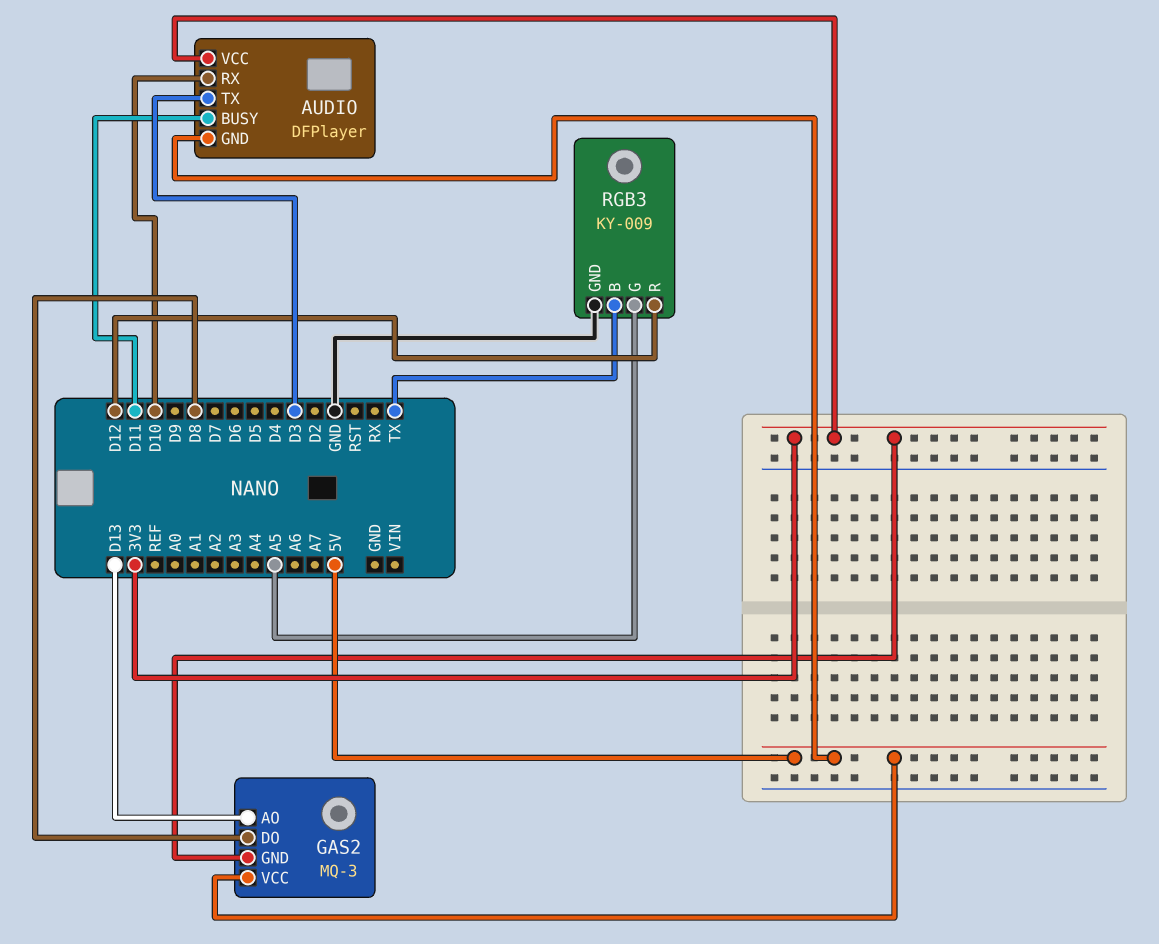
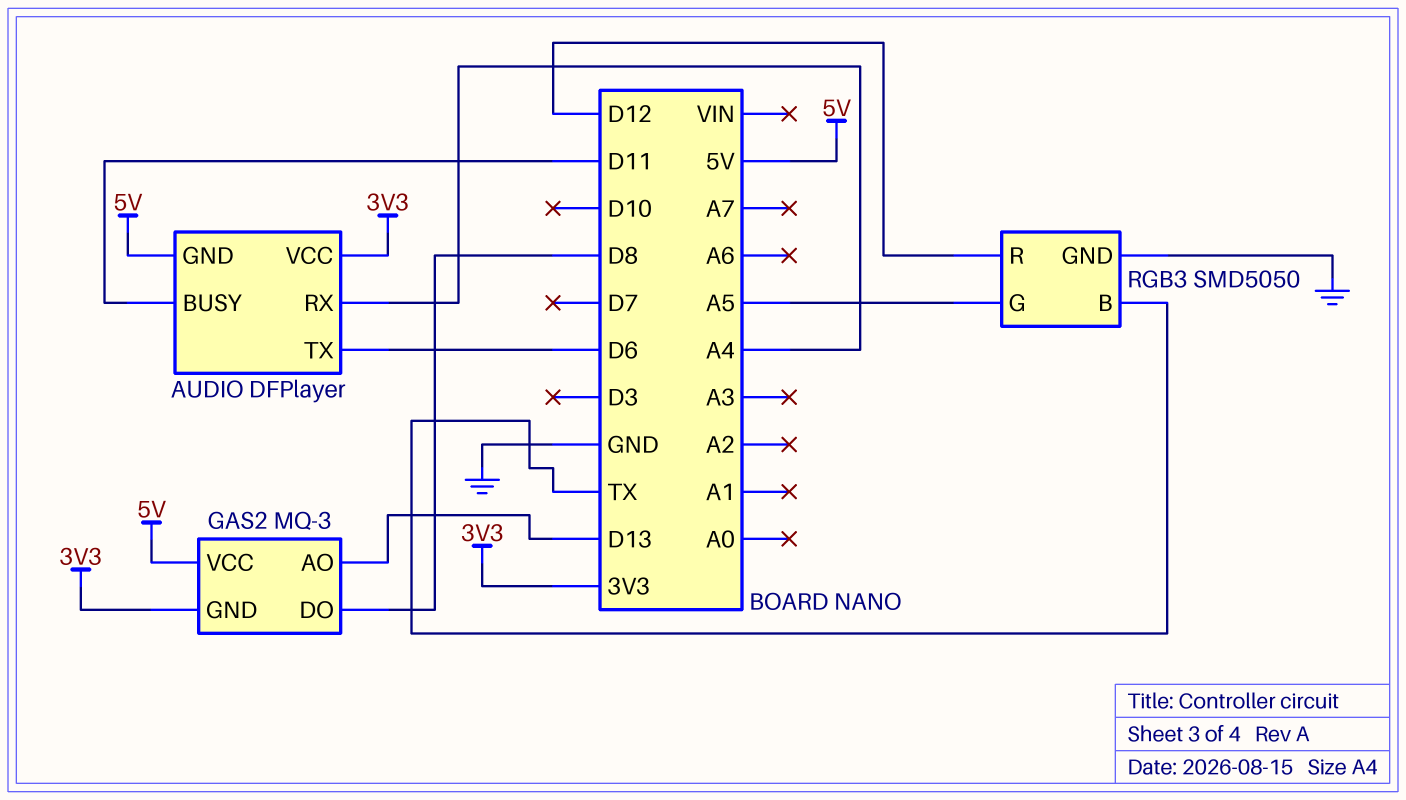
AUDIO pin RX: D10 -> A4
AUDIO pin TX: D3 -> D6
RGB3: KY-009 -> SMD5050

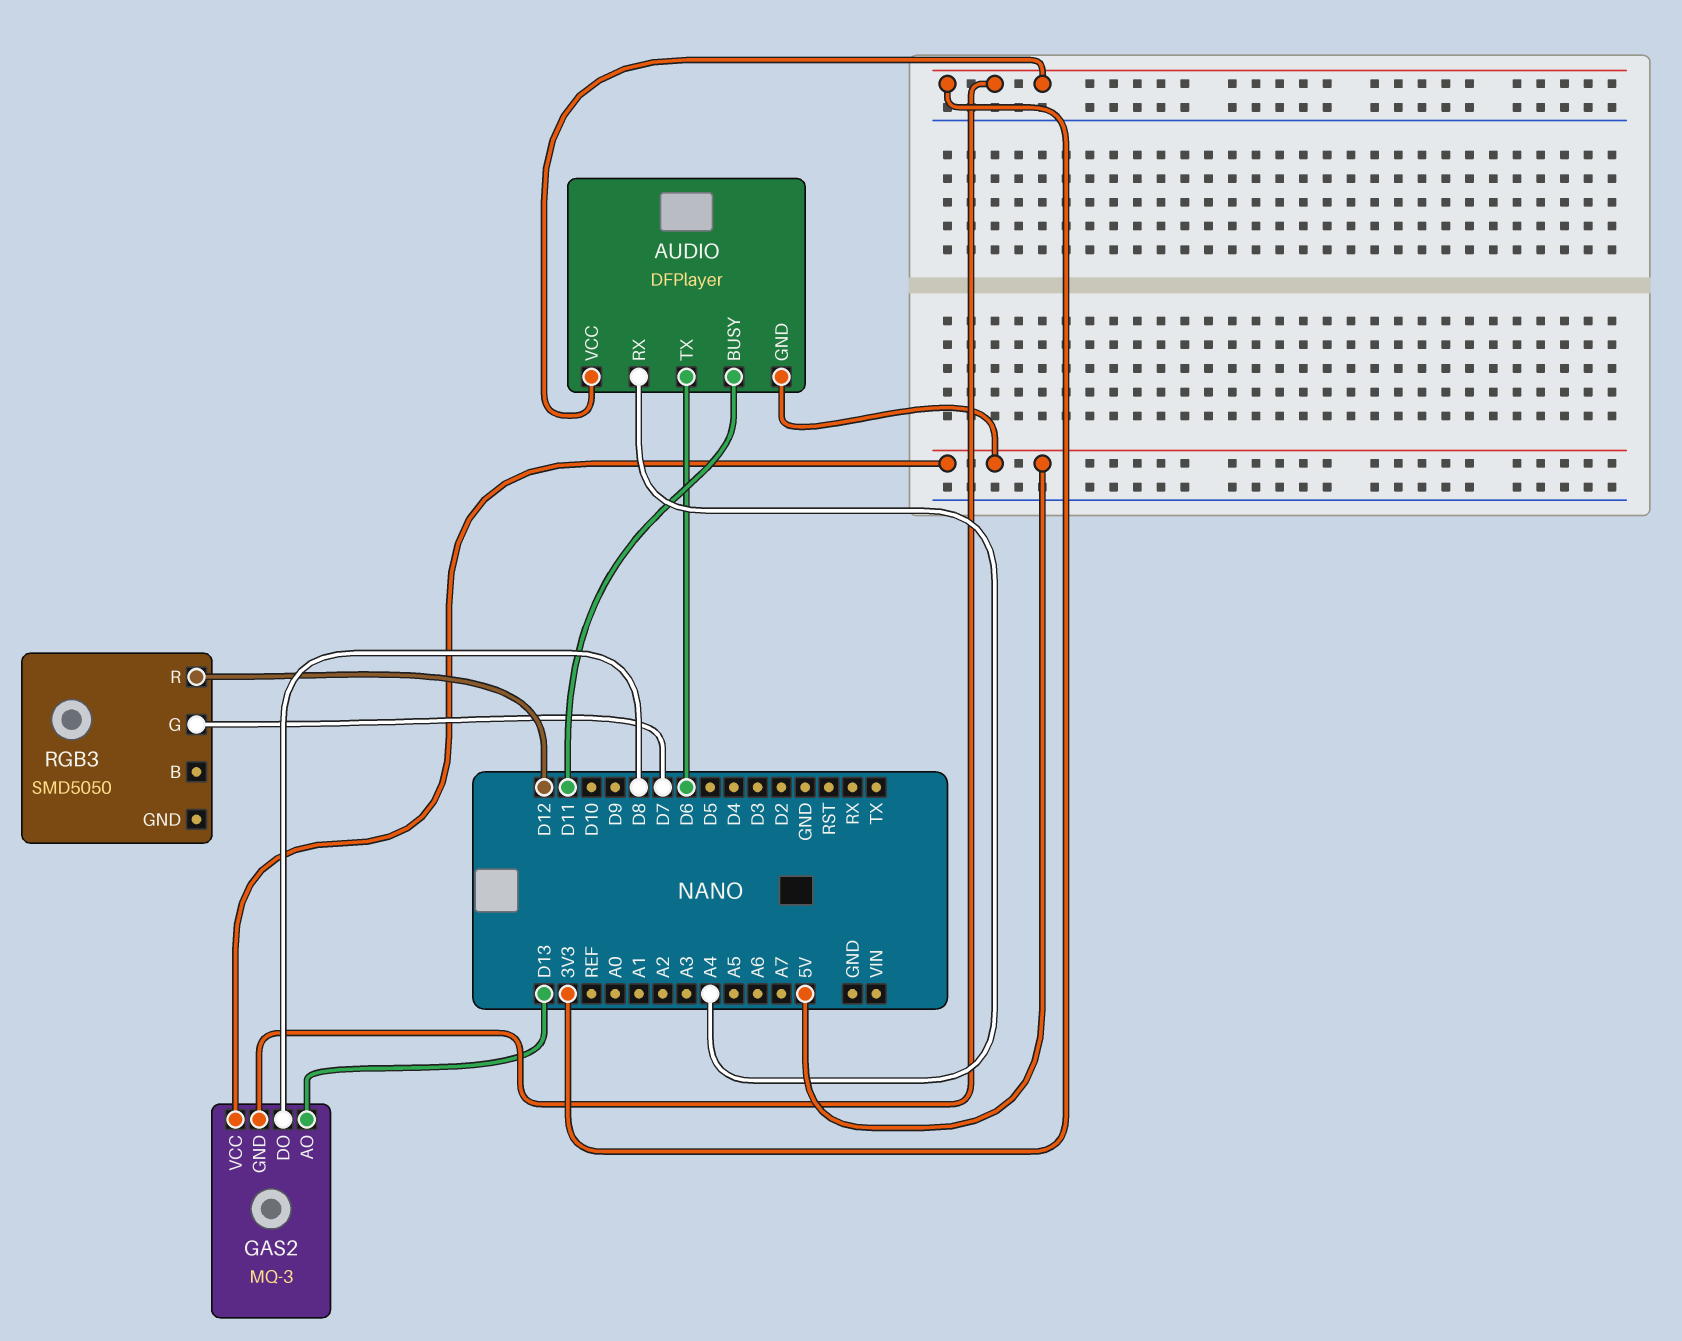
RGB3 pin B: TX -> none
RGB3 pin G: A5 -> D7
RGB3 pin GND: GND -> none

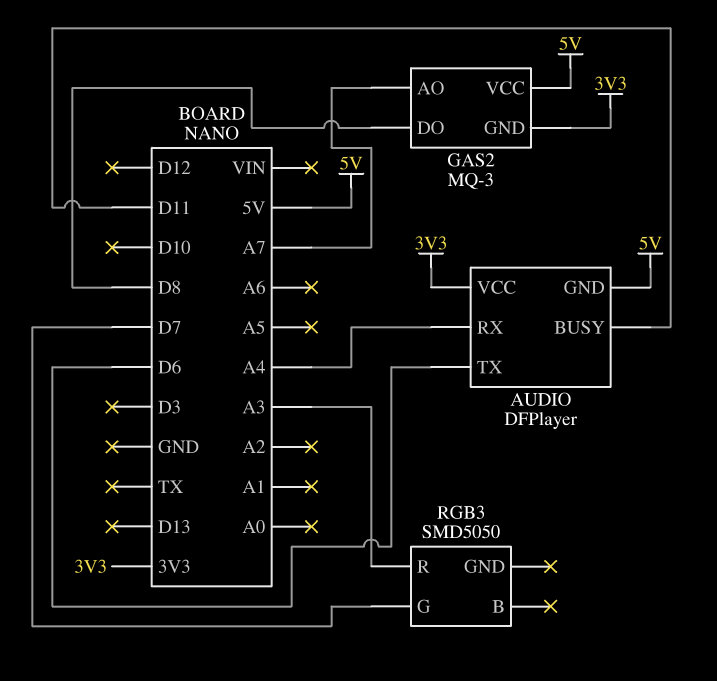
GAS2 pin AO: D13 -> A7
RGB3 pin R: D12 -> A3

